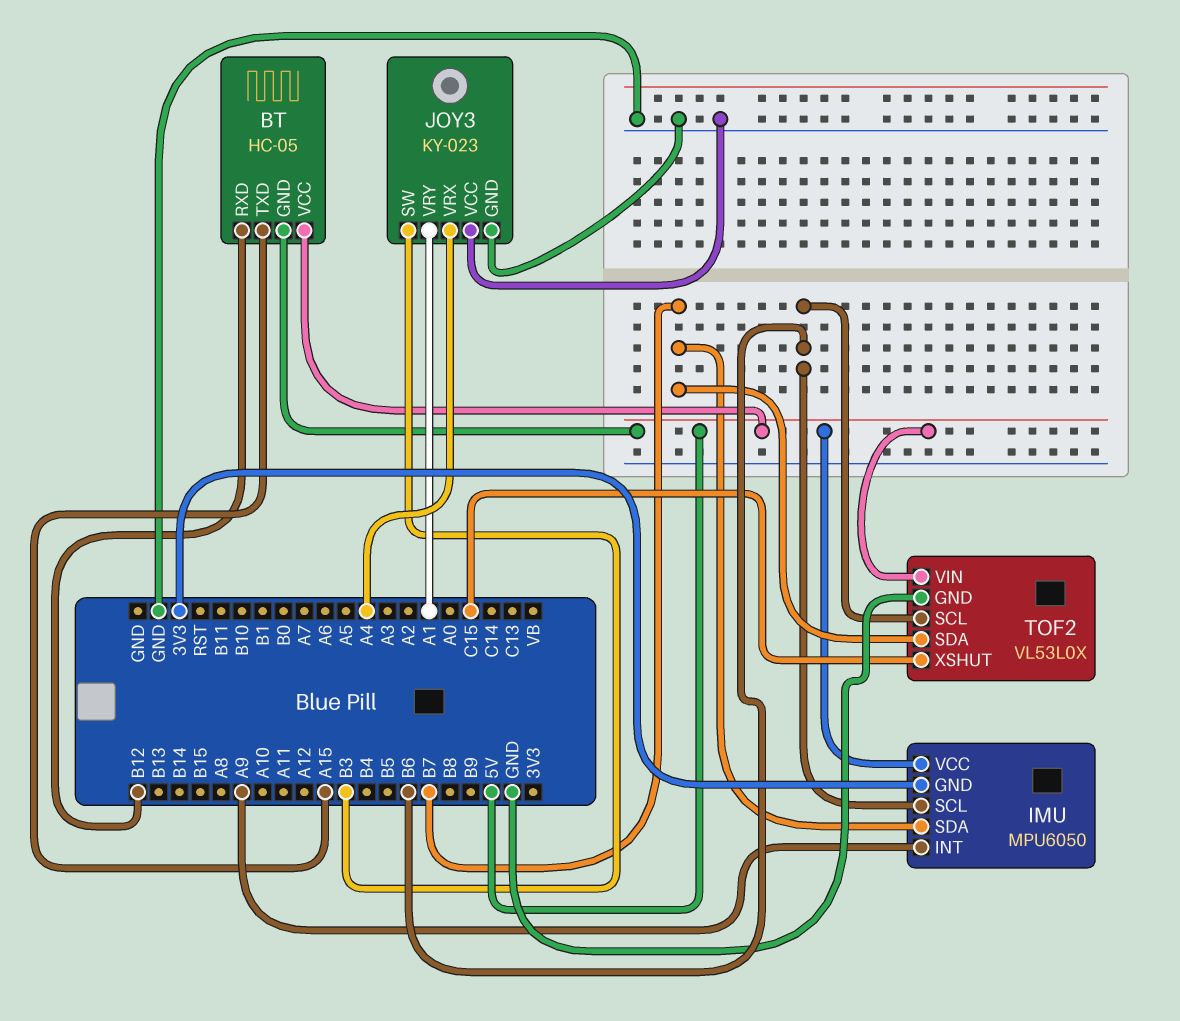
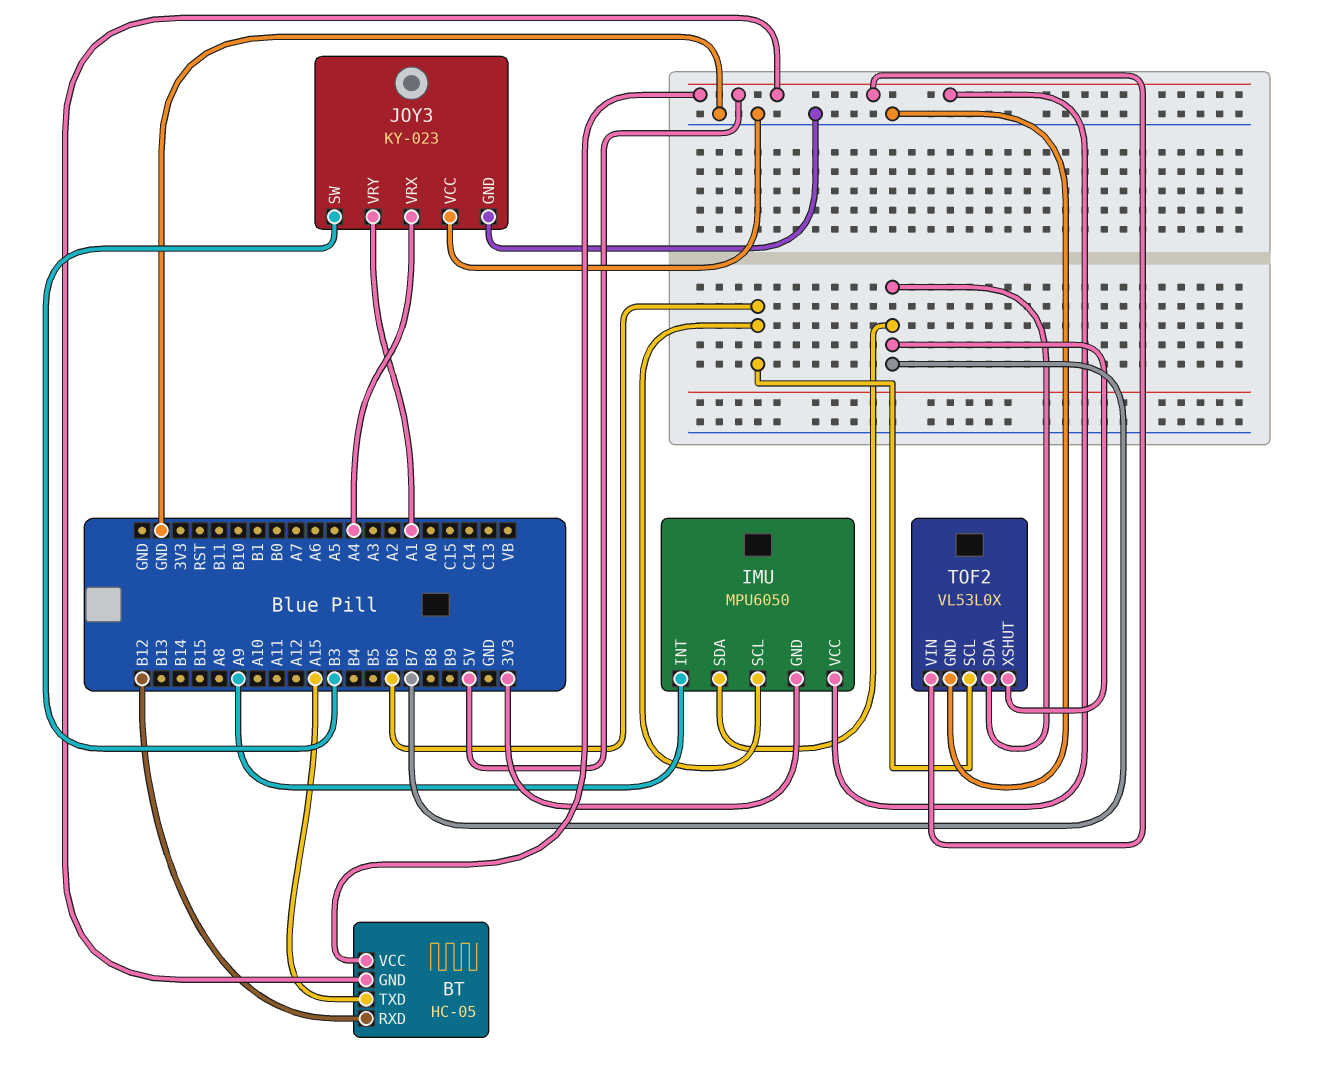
TOF2 pin XSHUT: C15 -> B7

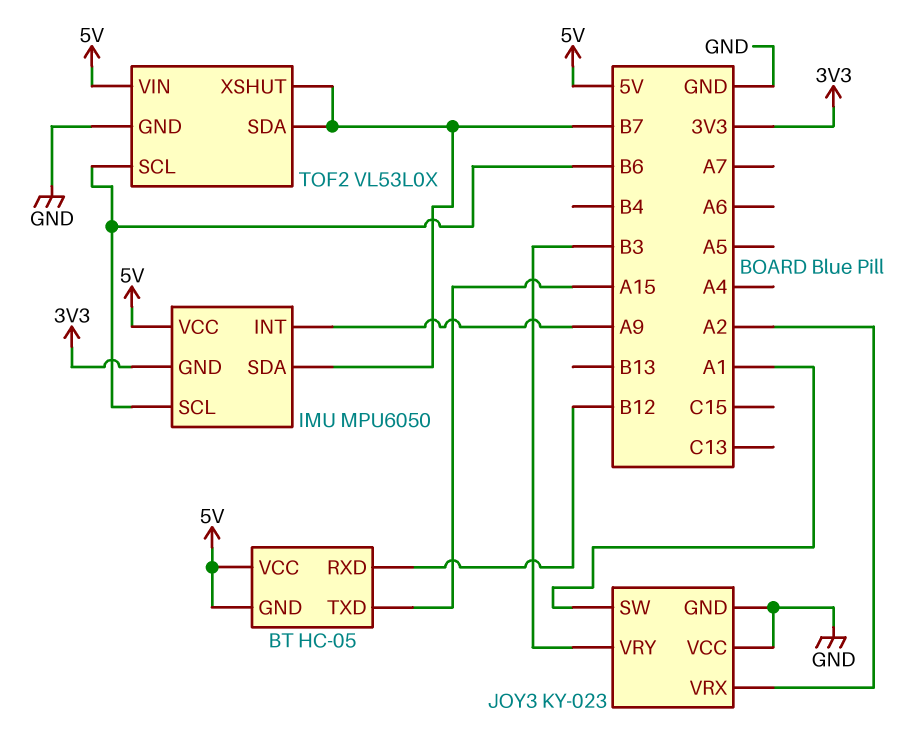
JOY3 pin SW: B3 -> A1
JOY3 pin VRX: A4 -> A2
JOY3 pin VRY: A1 -> B3

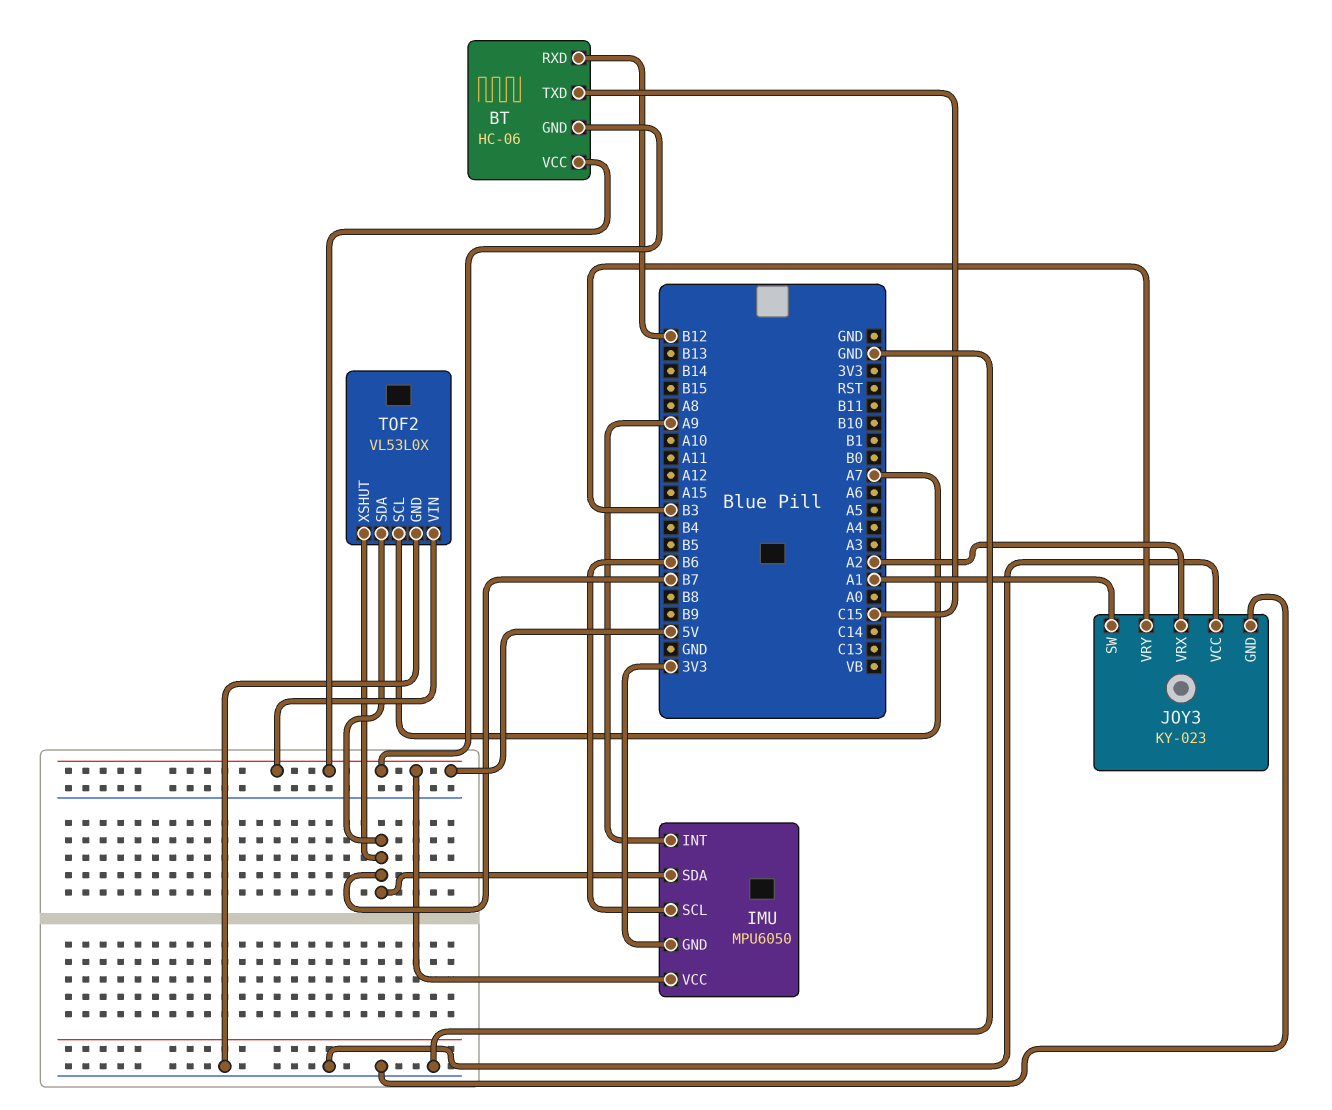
BT: HC-05 -> HC-06
BT pin TXD: A15 -> C15
TOF2 pin SCL: B6 -> A7

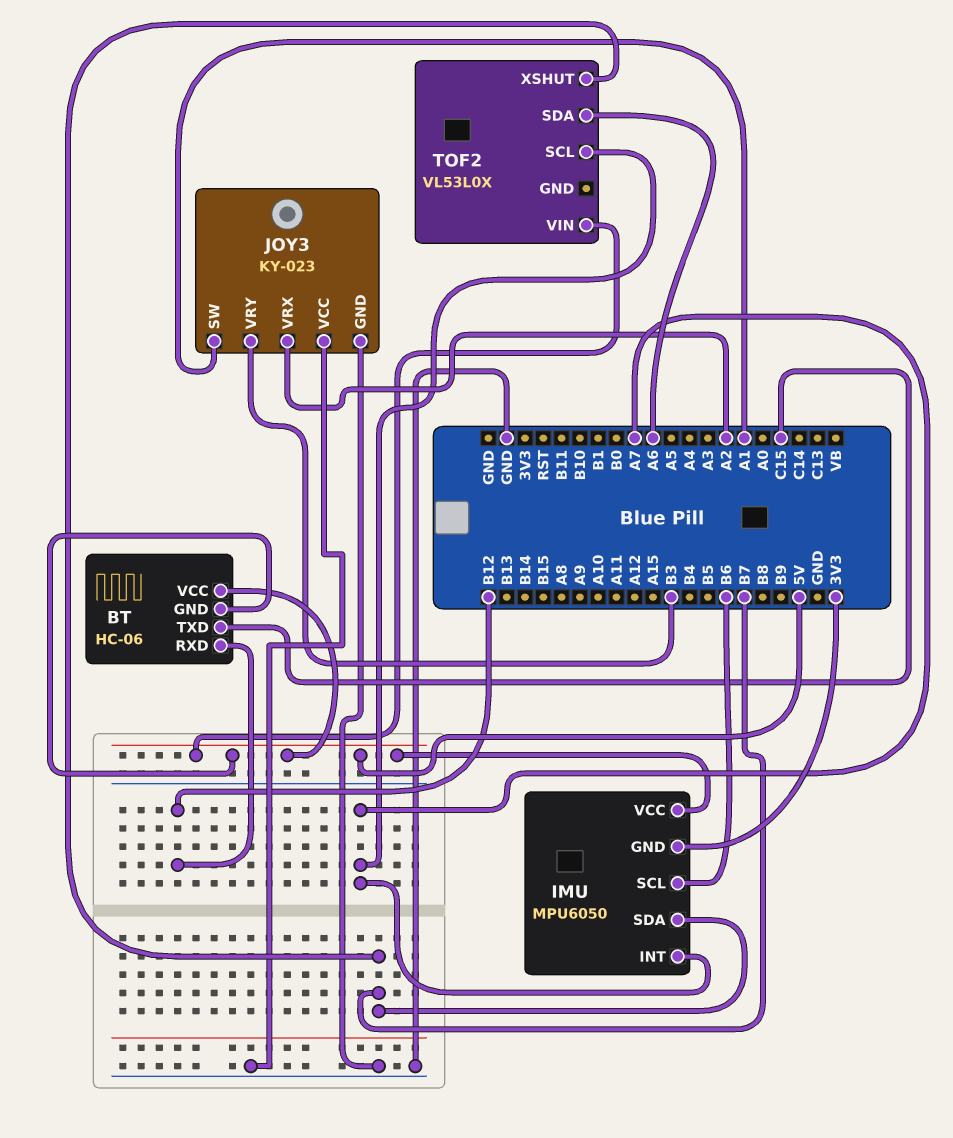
IMU pin INT: A9 -> A7
TOF2 pin GND: GND -> none
TOF2 pin SDA: B7 -> A6

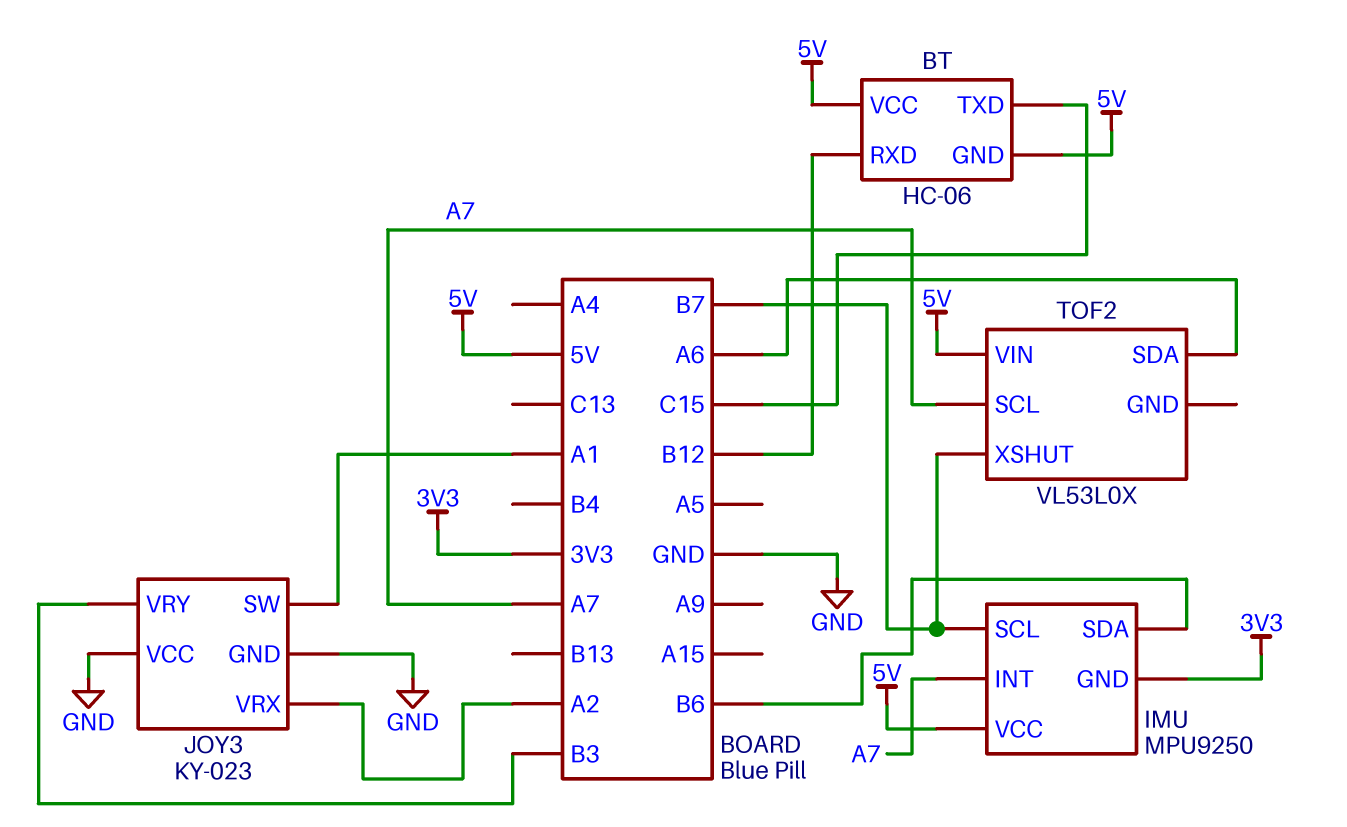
IMU: MPU6050 -> MPU9250
IMU pin SCL: B6 -> B7
IMU pin SDA: B7 -> B6

